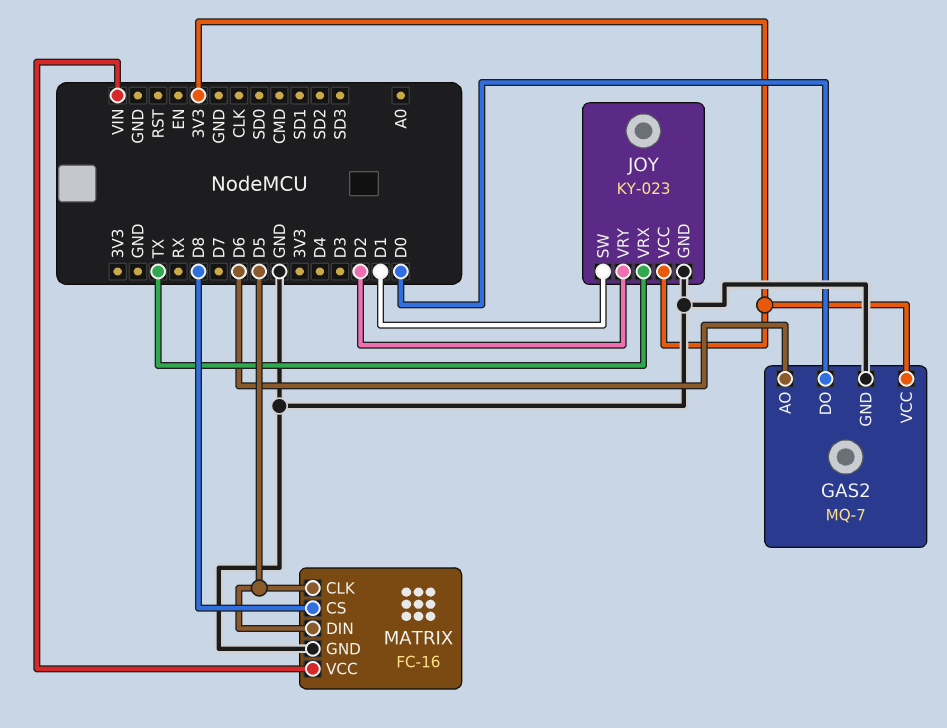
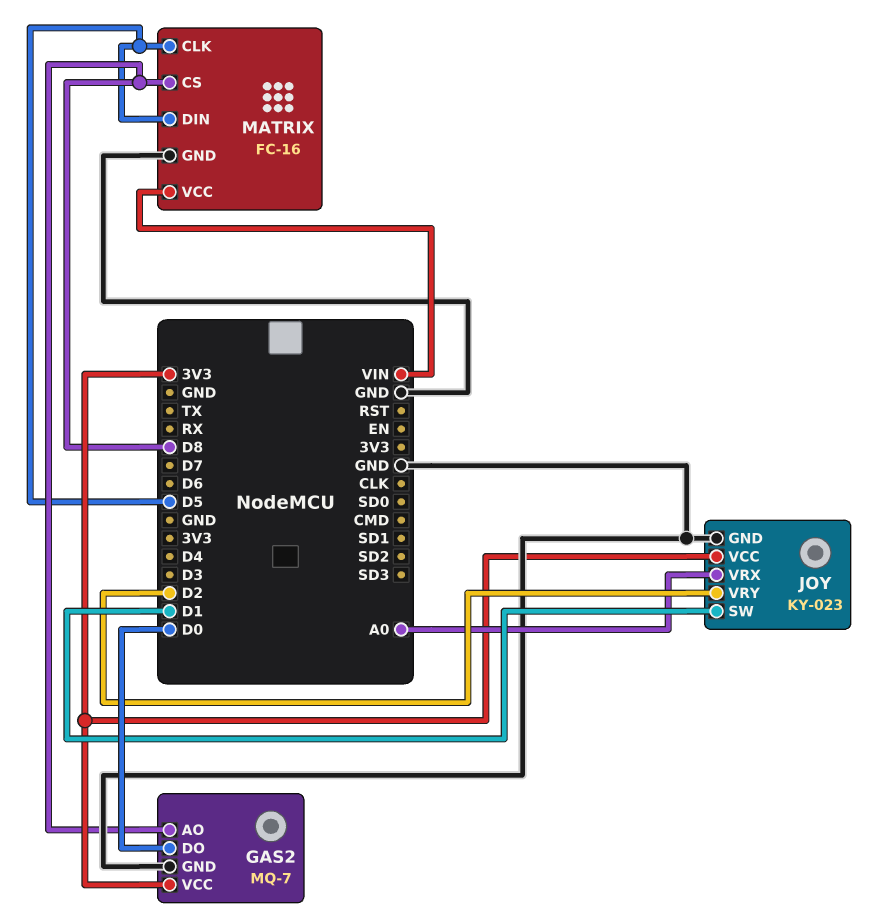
GAS2 pin AO: D6 -> D8
JOY pin VRX: TX -> A0

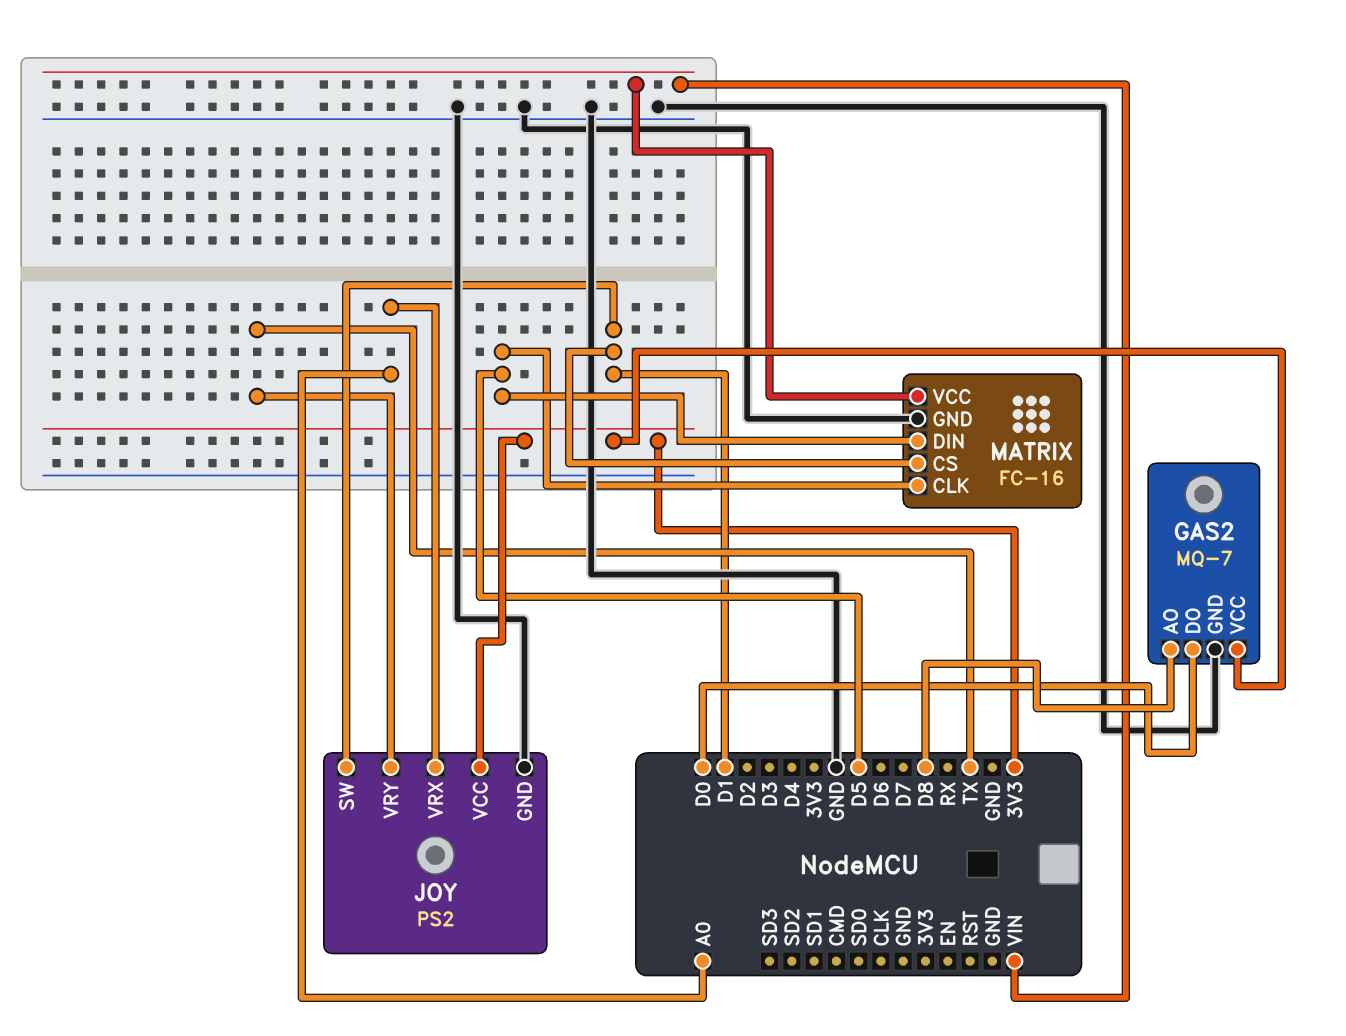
JOY: KY-023 -> PS2
JOY pin VRY: D2 -> TX
MATRIX pin CS: D8 -> D1

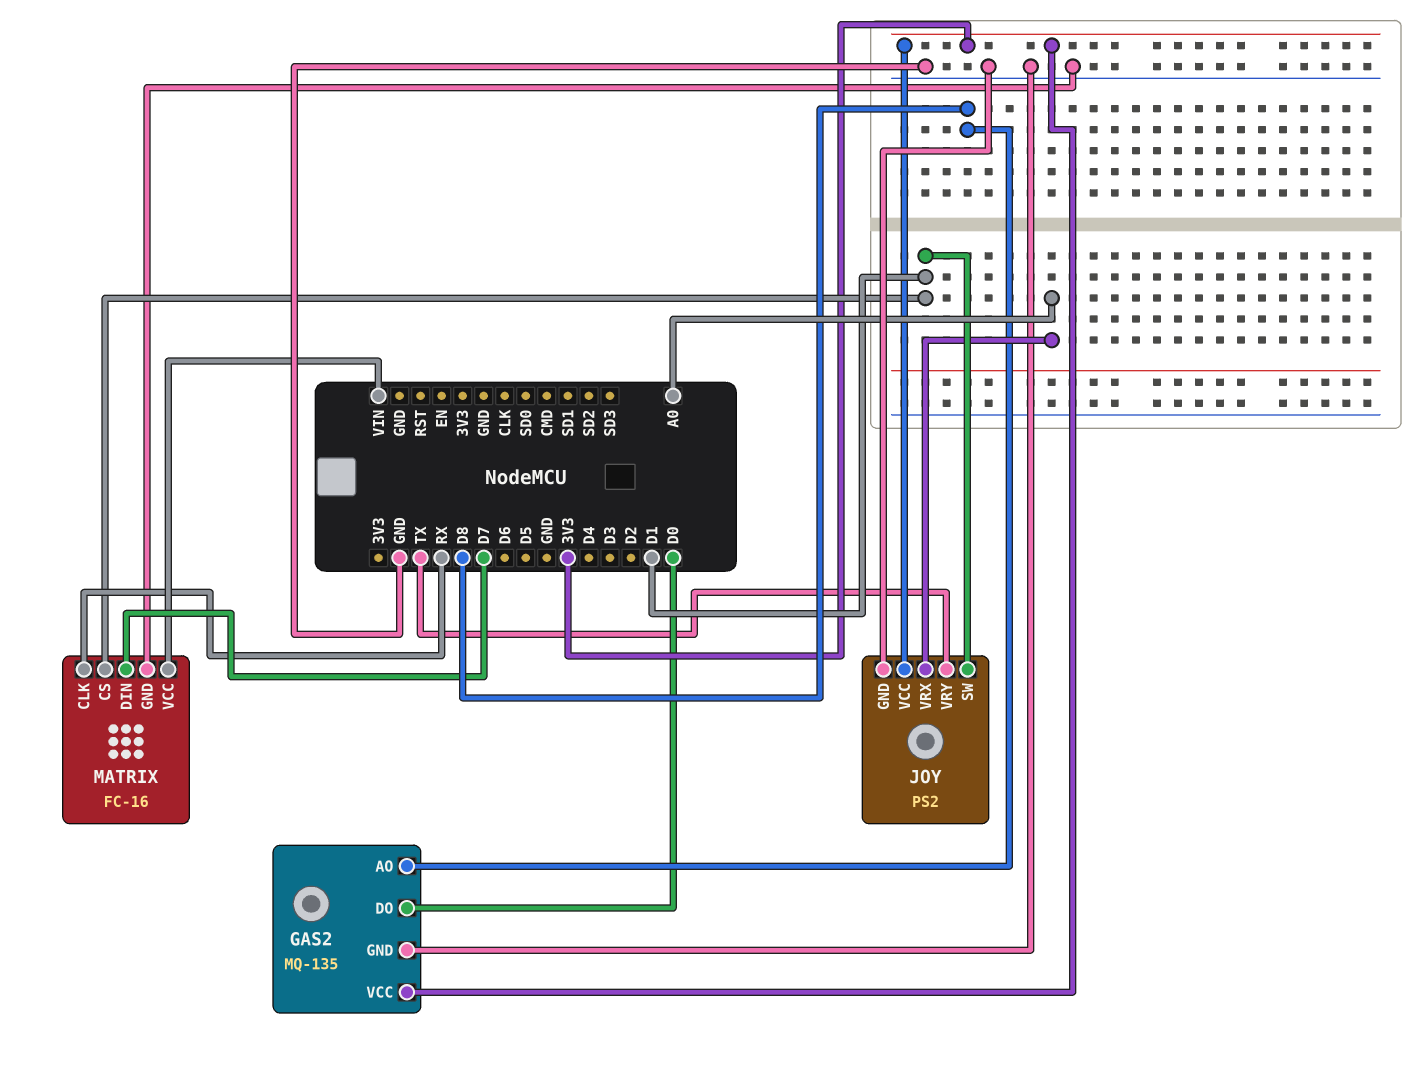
GAS2: MQ-7 -> MQ-135
MATRIX pin CLK: D5 -> RX
MATRIX pin DIN: D5 -> D7

